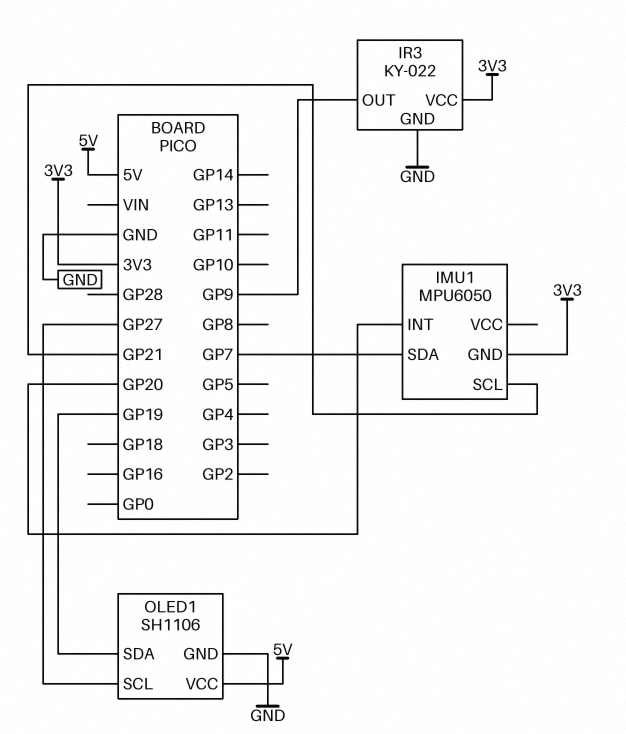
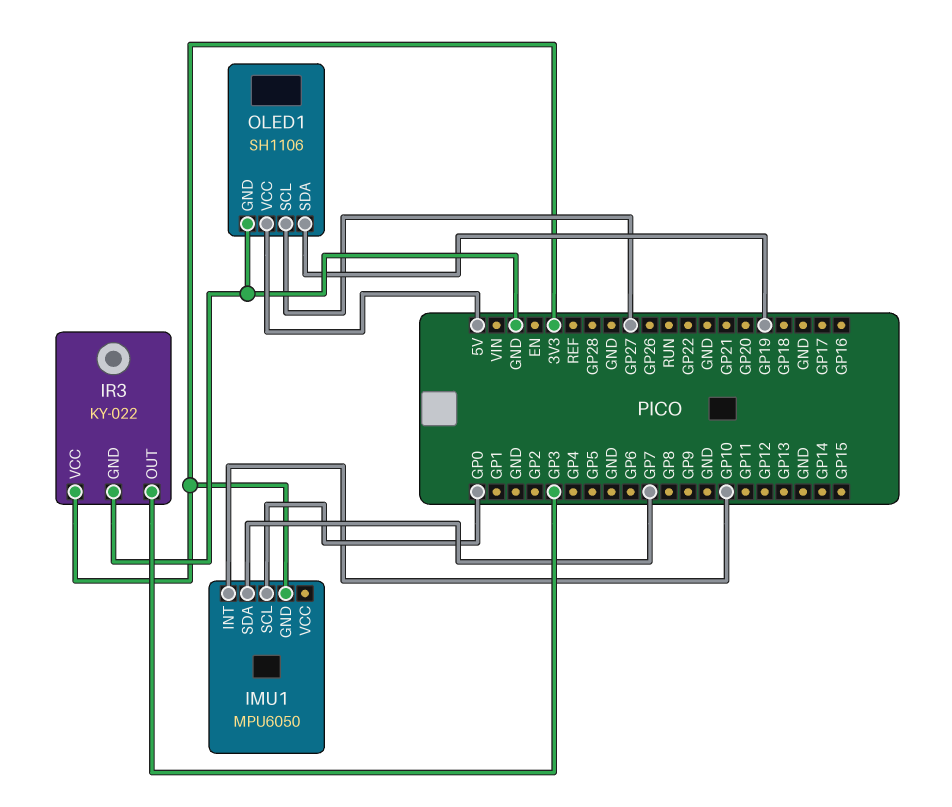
IMU1 pin INT: GP20 -> GP10
IMU1 pin SCL: GP21 -> GP0
IR3 pin OUT: GP9 -> GP3

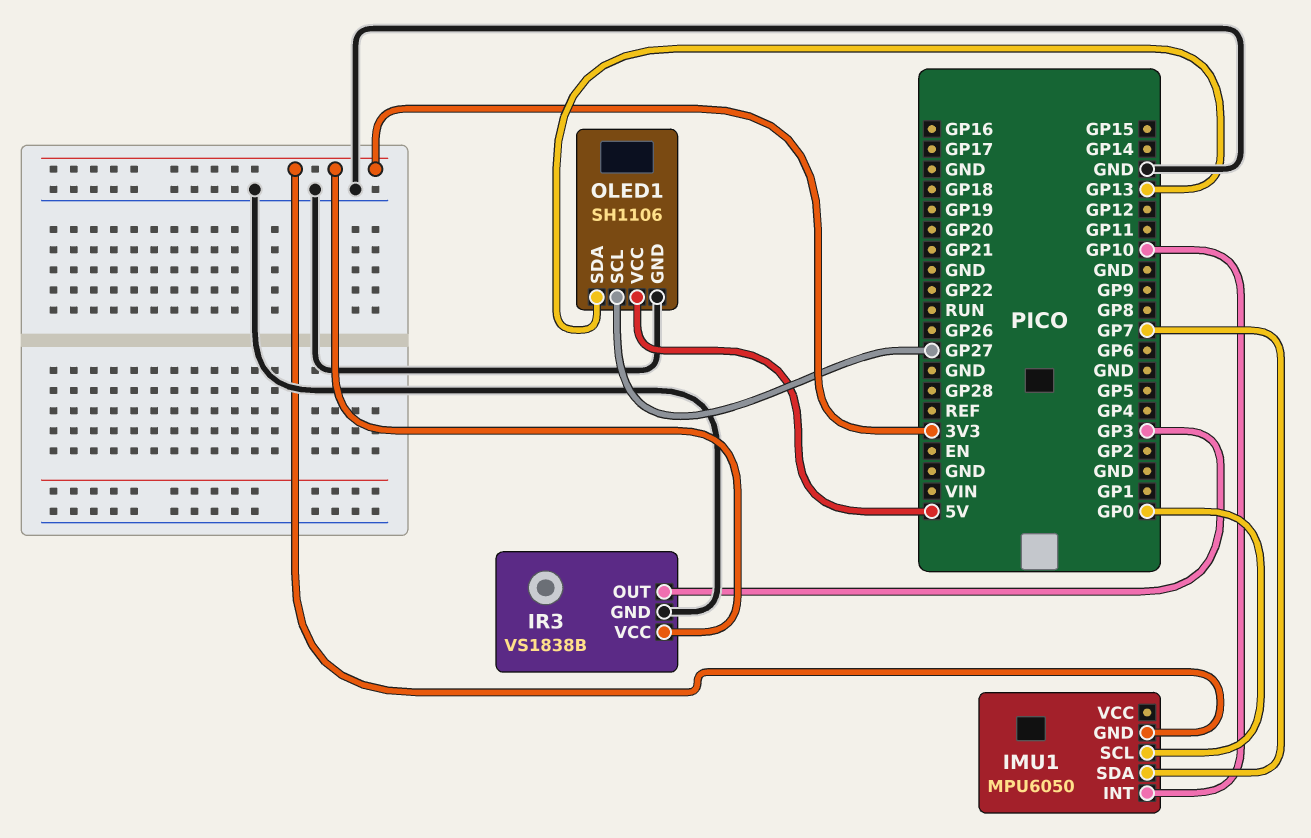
IR3: KY-022 -> VS1838B
OLED1 pin SDA: GP19 -> GP13

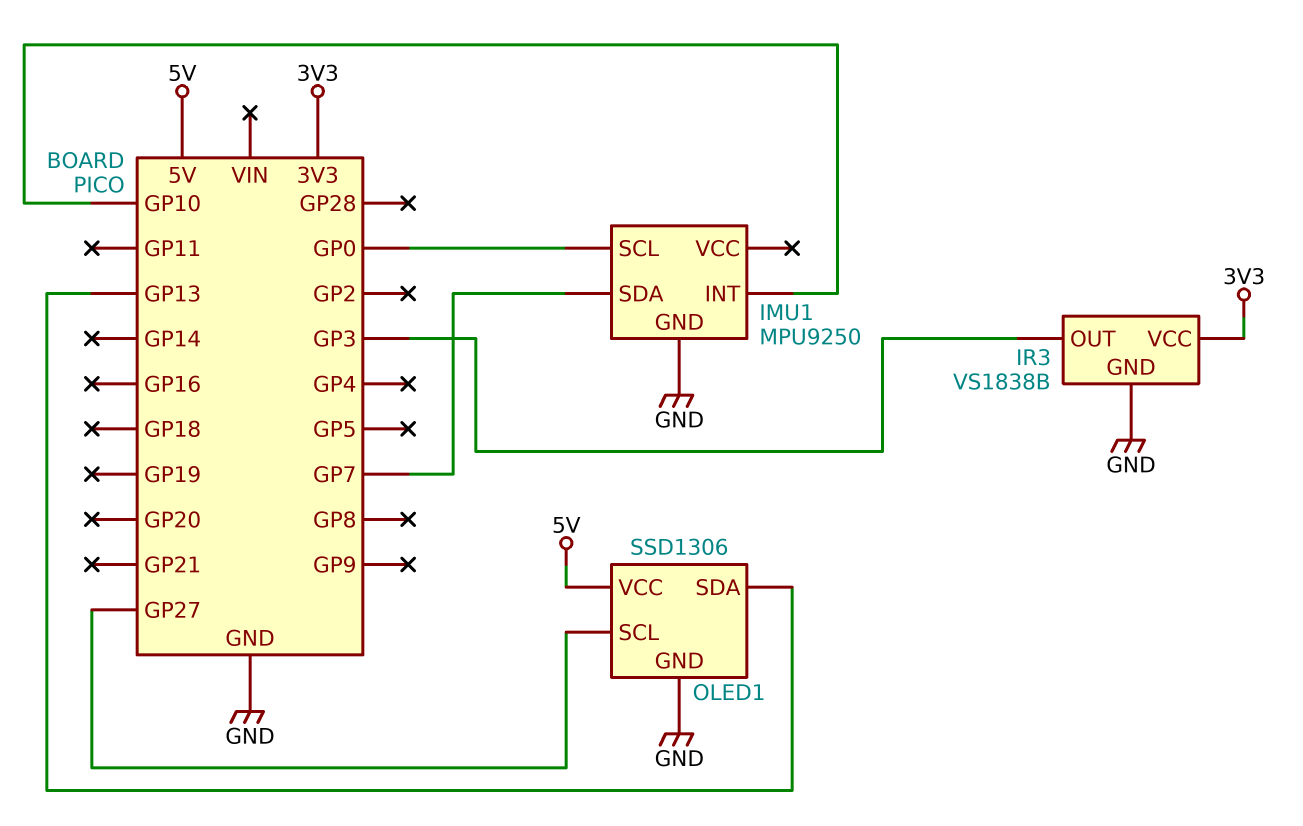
IMU1: MPU6050 -> MPU9250
IMU1 pin GND: 3V3 -> GND
OLED1: SH1106 -> SSD1306

